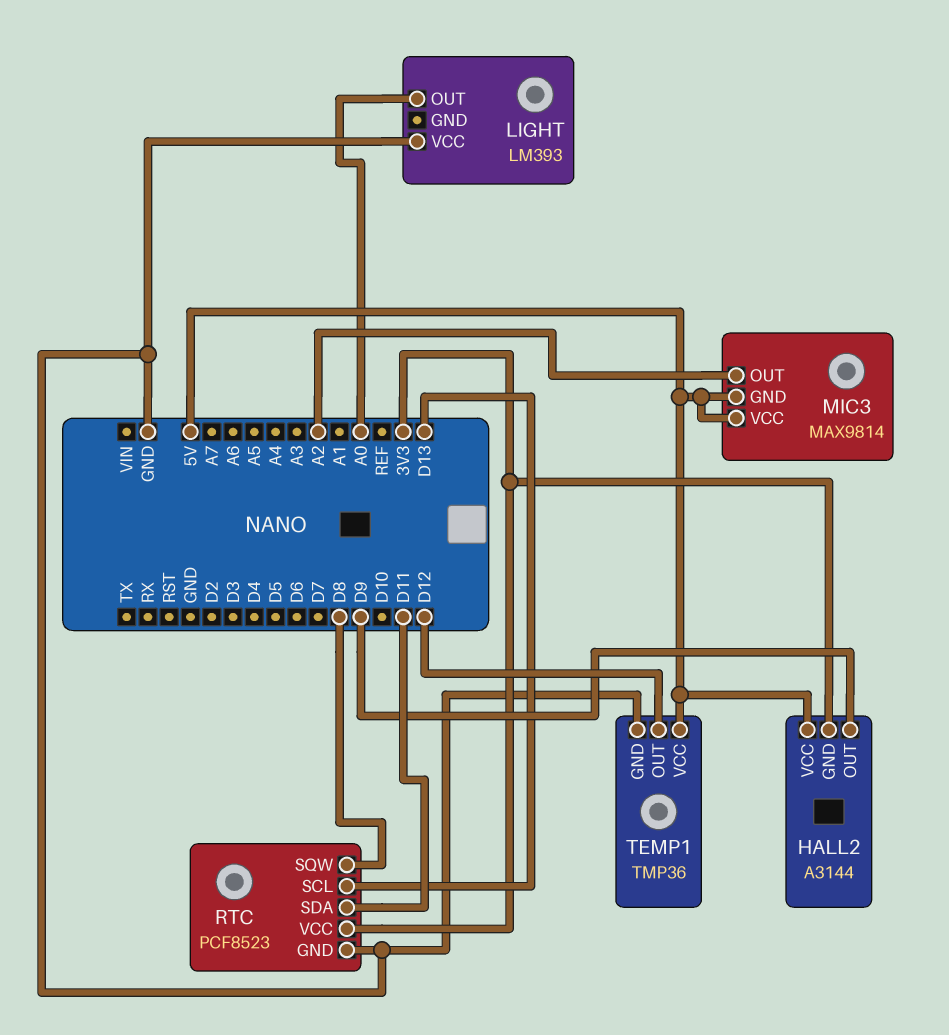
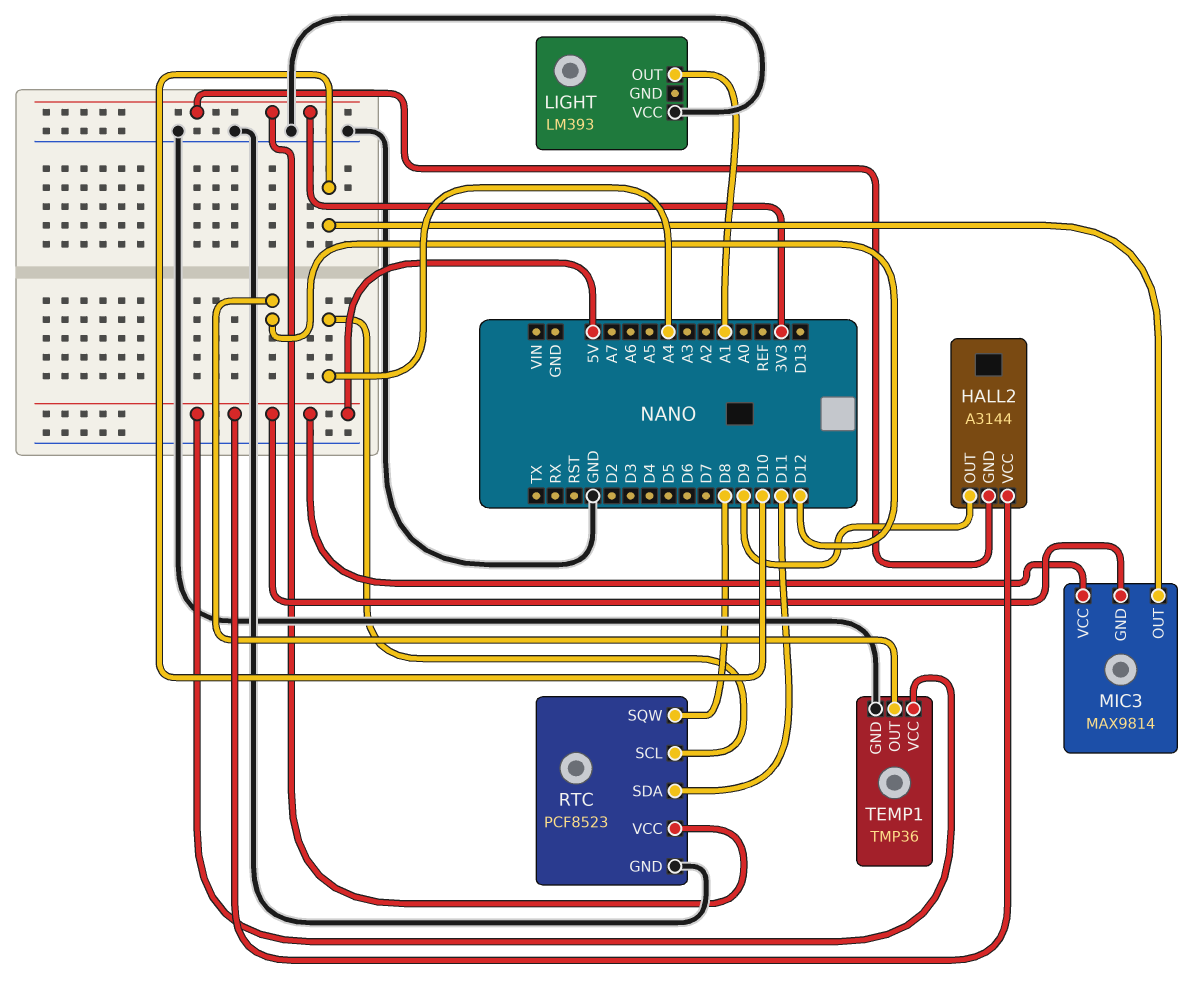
LIGHT pin OUT: A0 -> A1
MIC3 pin OUT: A2 -> D10
RTC pin SCL: D13 -> A4

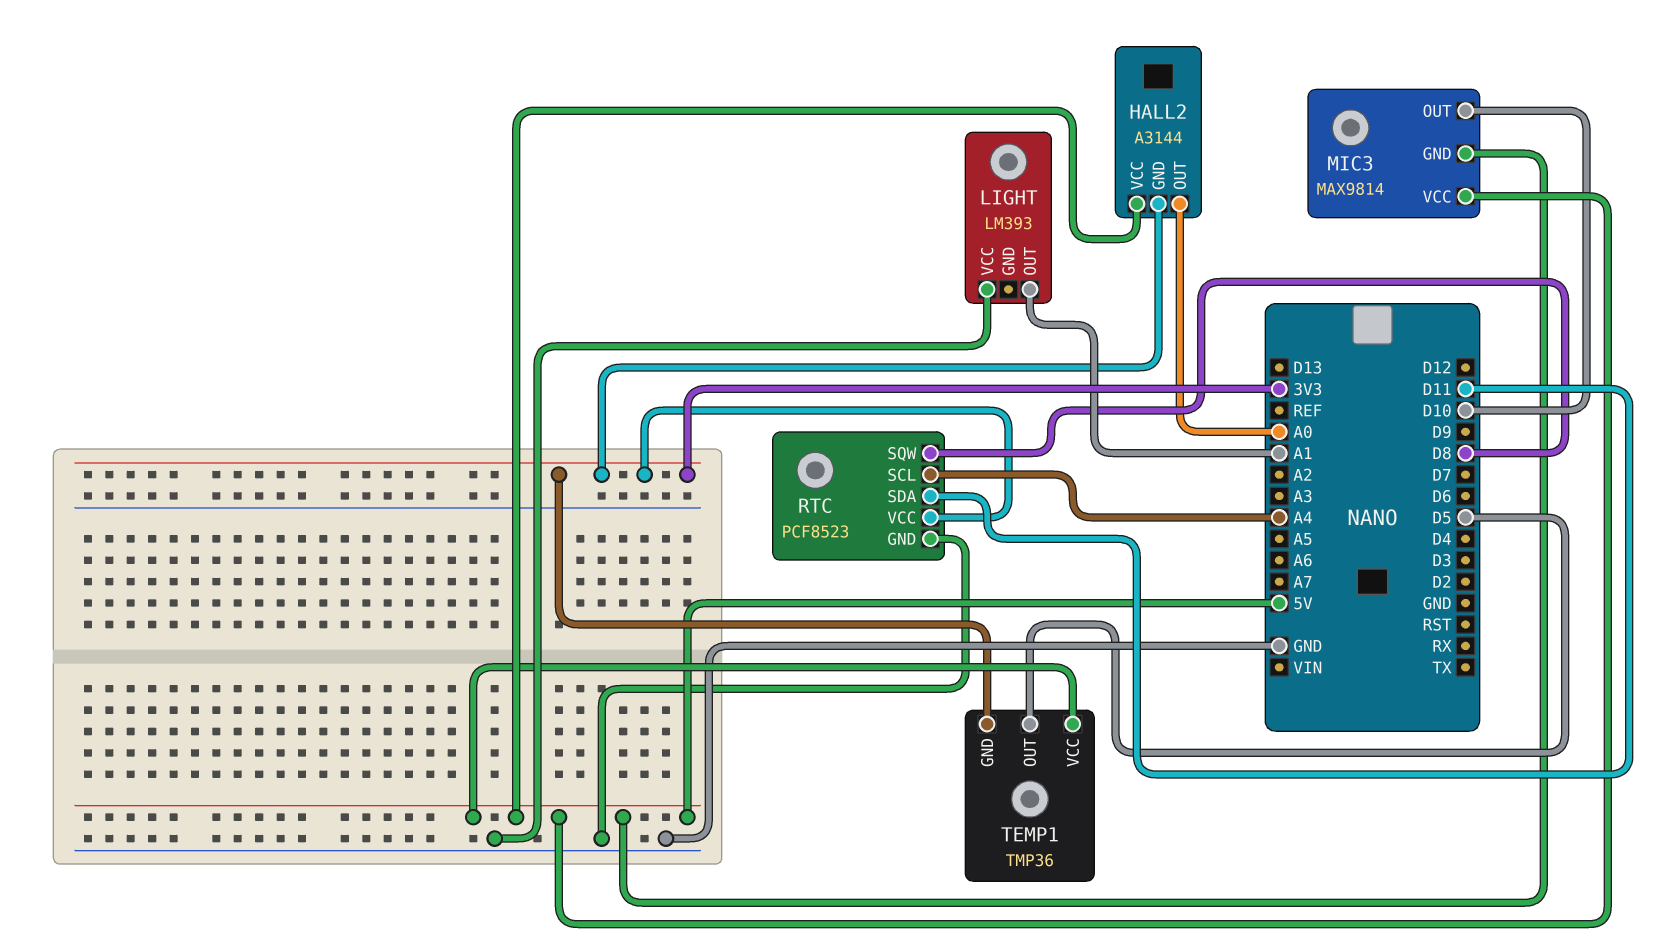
HALL2 pin OUT: D9 -> A0
TEMP1 pin GND: GND -> 3V3
TEMP1 pin OUT: D12 -> D5

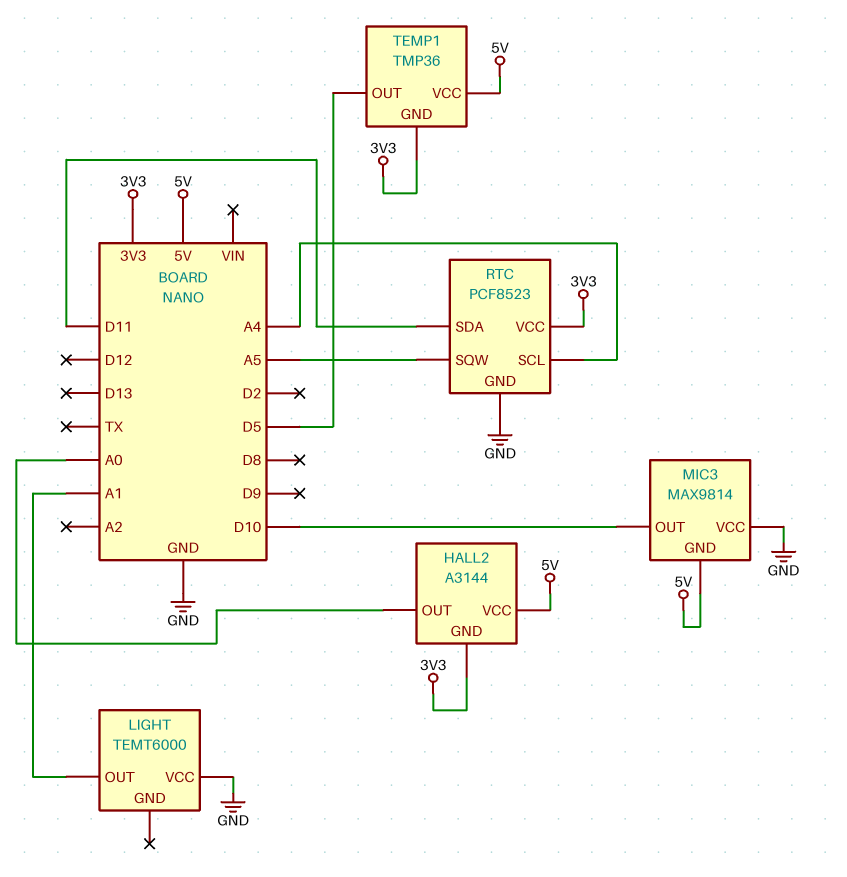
LIGHT: LM393 -> TEMT6000
MIC3 pin VCC: 5V -> GND
RTC pin SQW: D8 -> A5

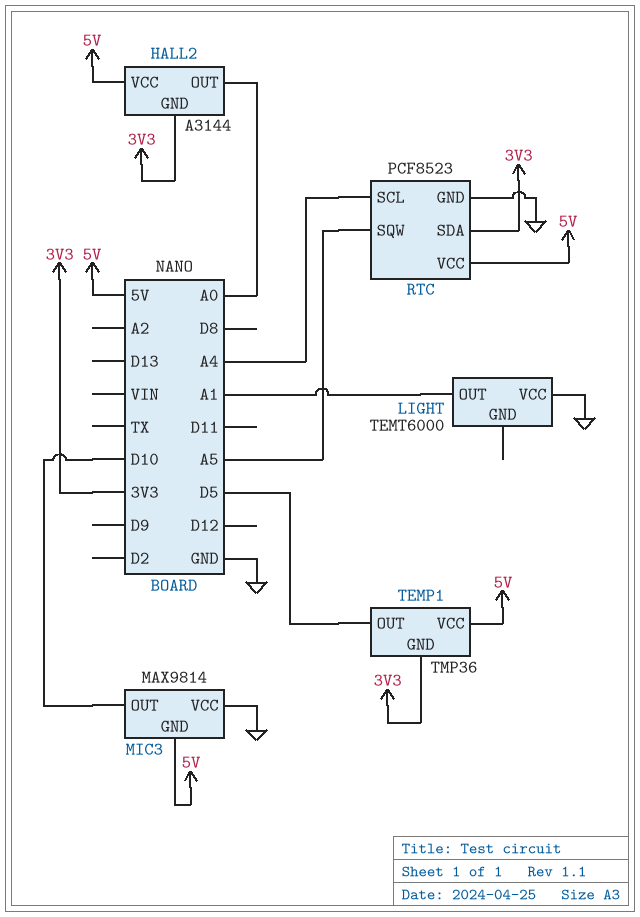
RTC pin SDA: D11 -> 3V3
RTC pin VCC: 3V3 -> 5V

